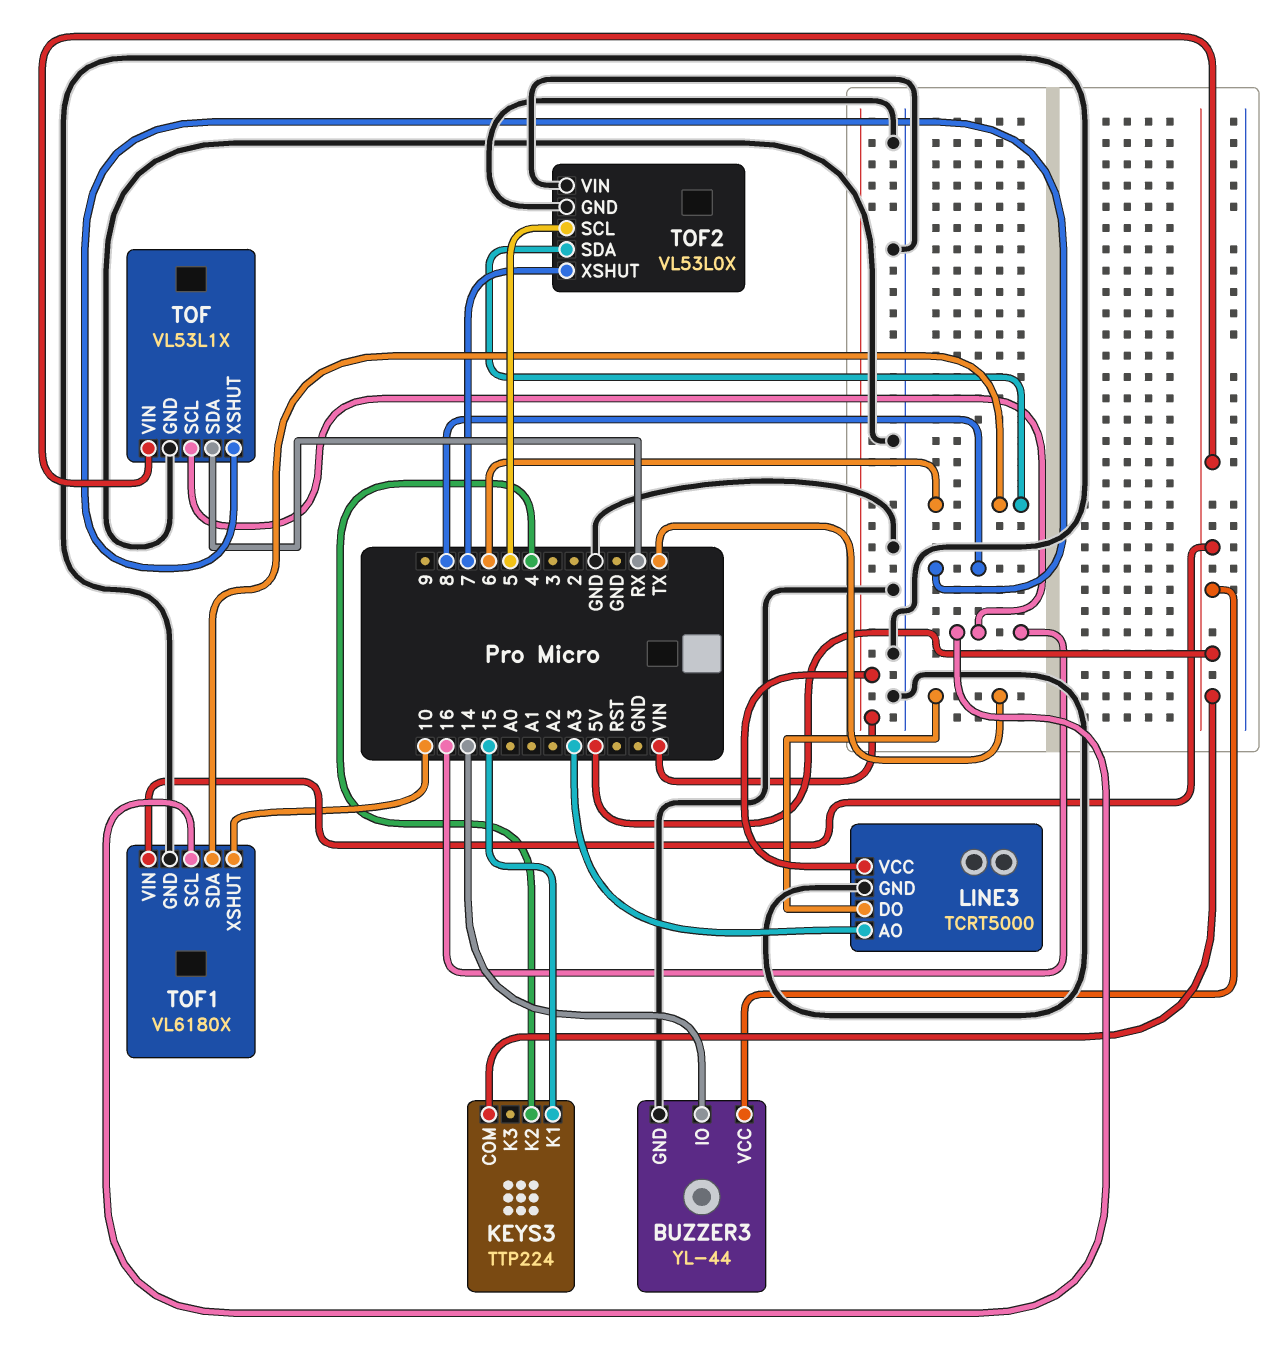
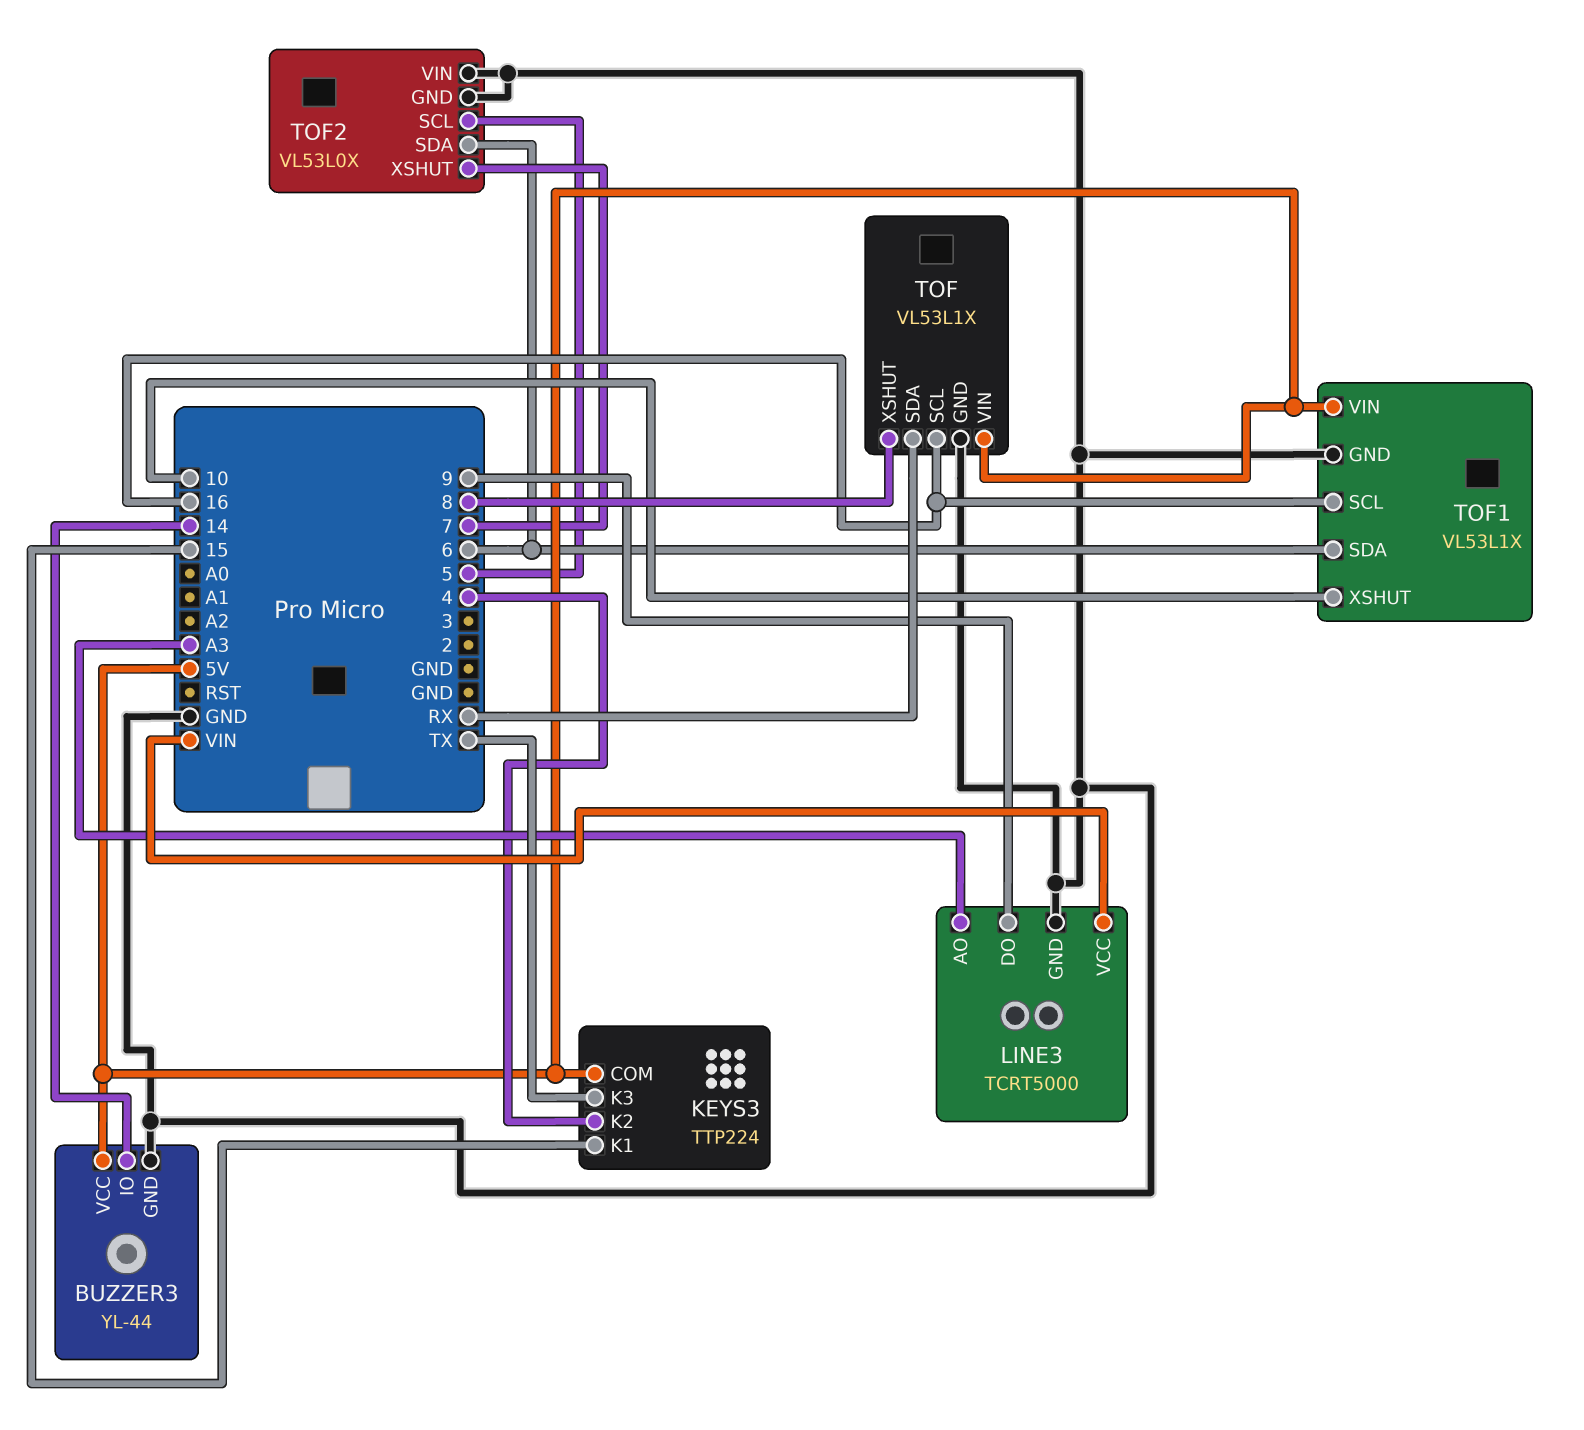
KEYS3 pin K3: none -> TX
LINE3 pin DO: TX -> 9
TOF1: VL6180X -> VL53L1X

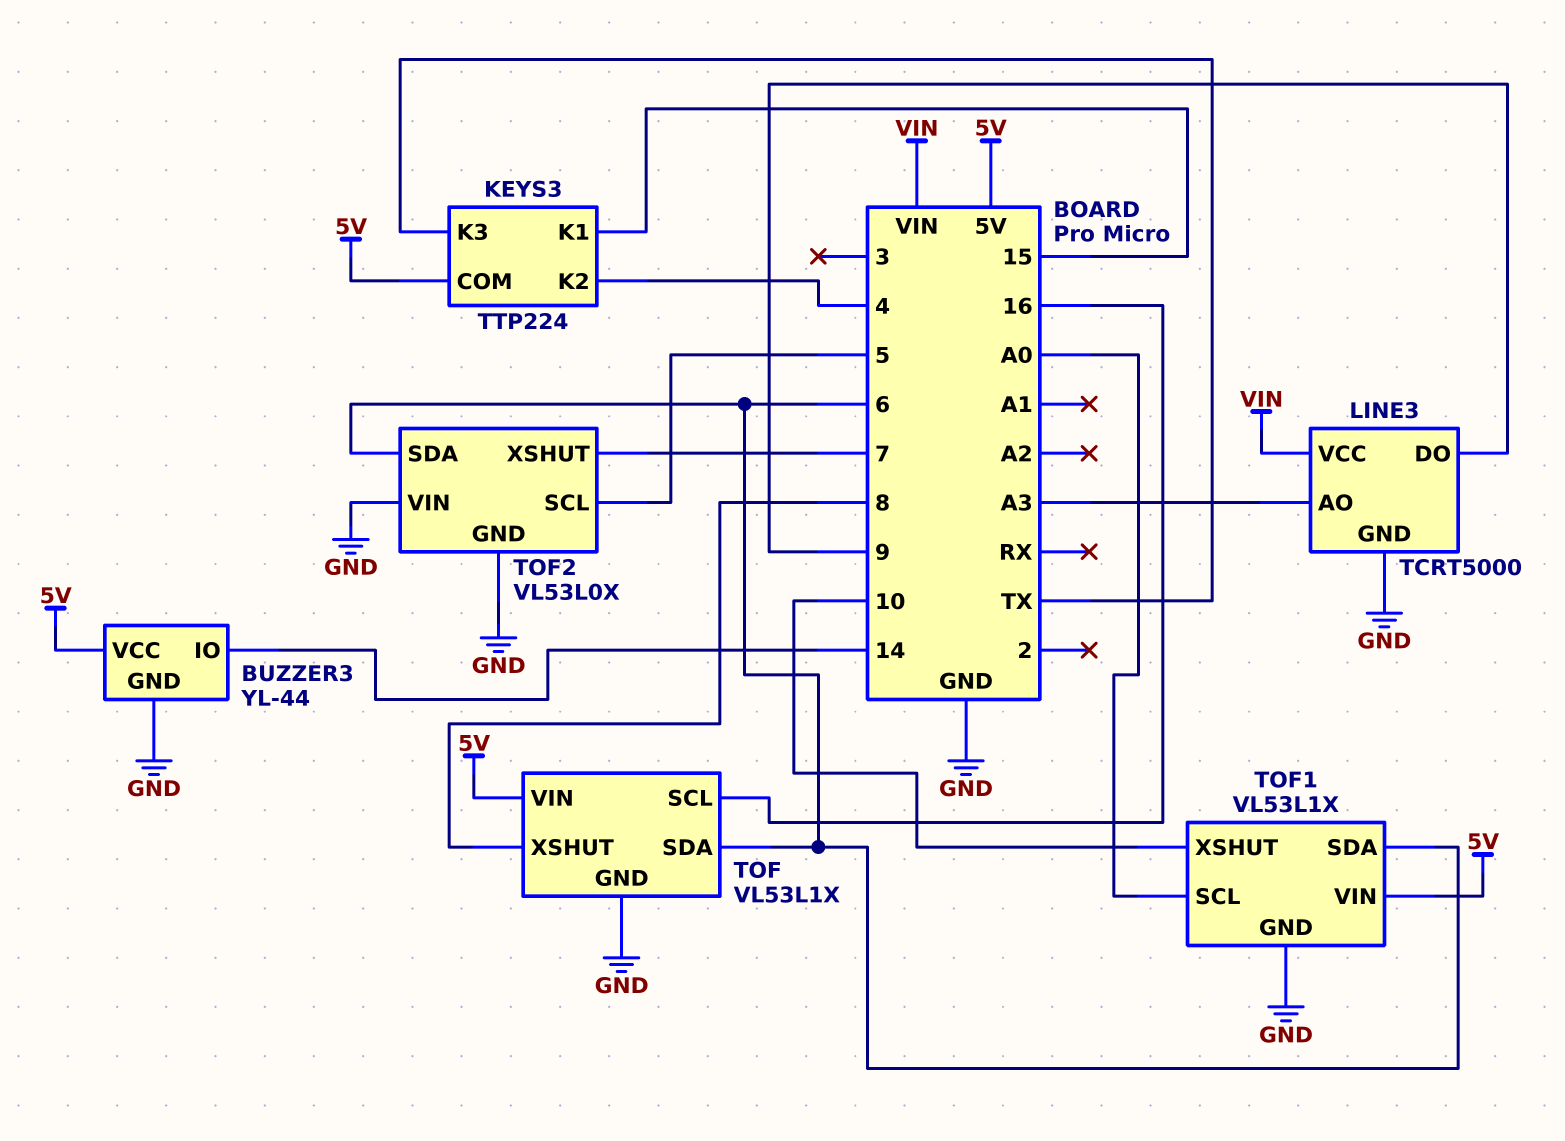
TOF pin SDA: RX -> 6
TOF1 pin SCL: 16 -> A0

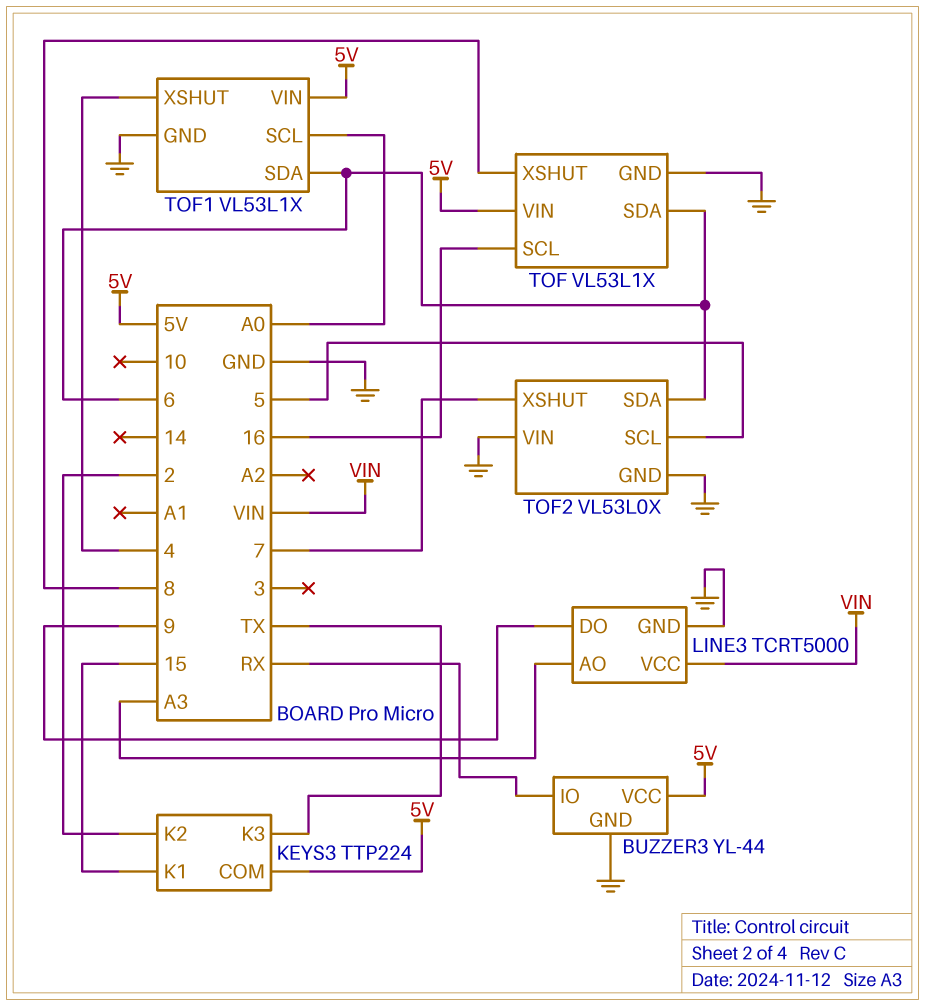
BUZZER3 pin IO: 14 -> RX
KEYS3 pin K2: 4 -> 2
TOF1 pin XSHUT: 10 -> 4

